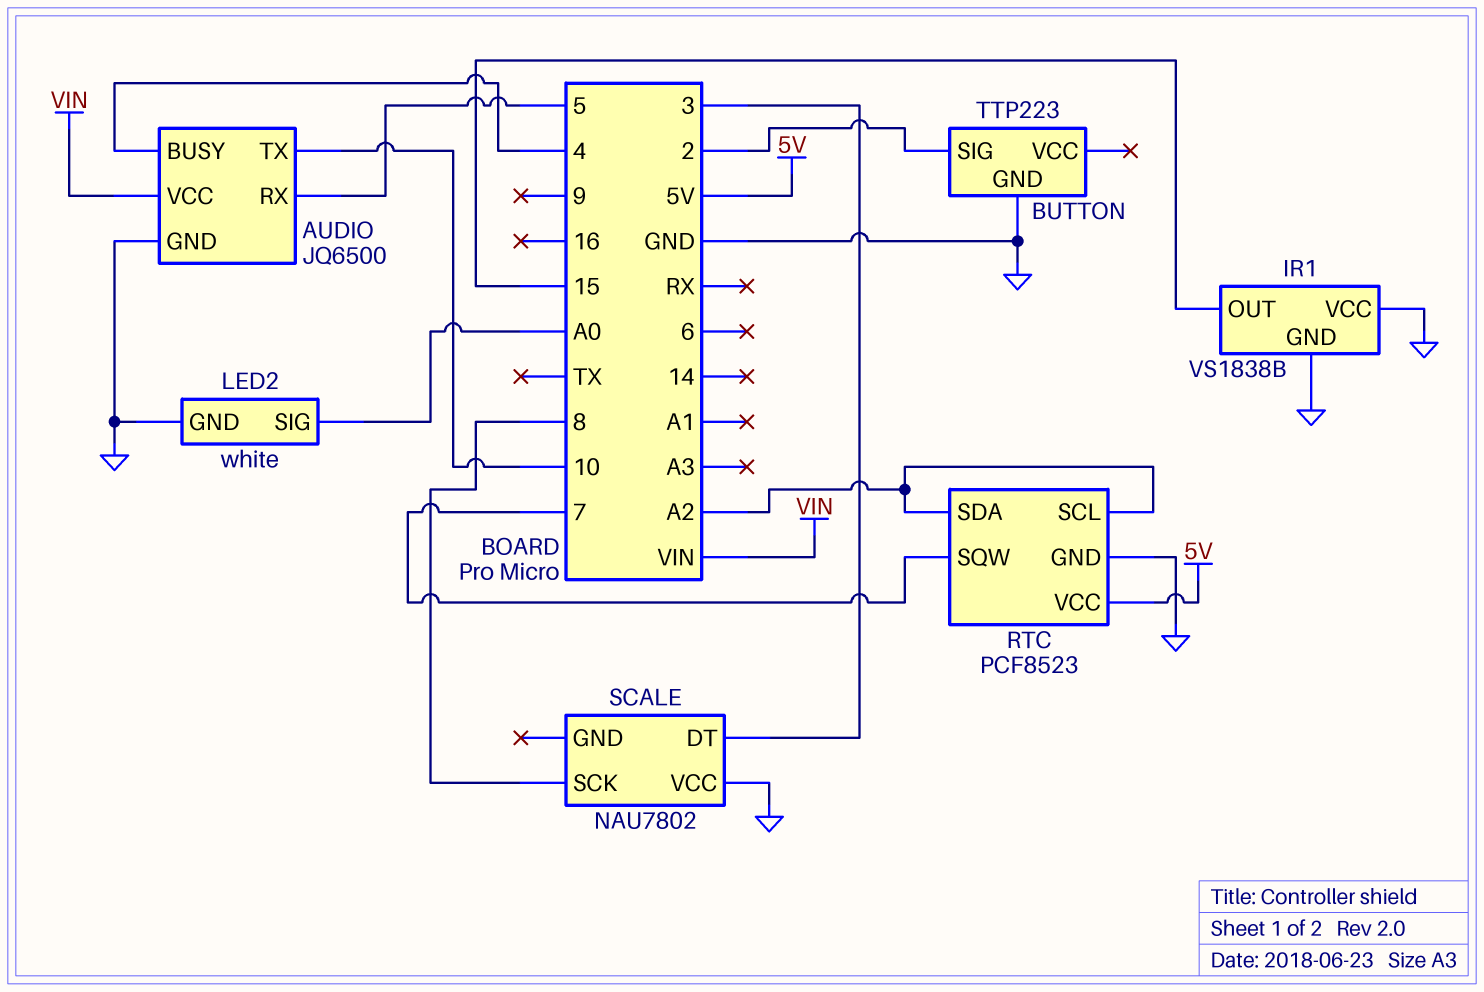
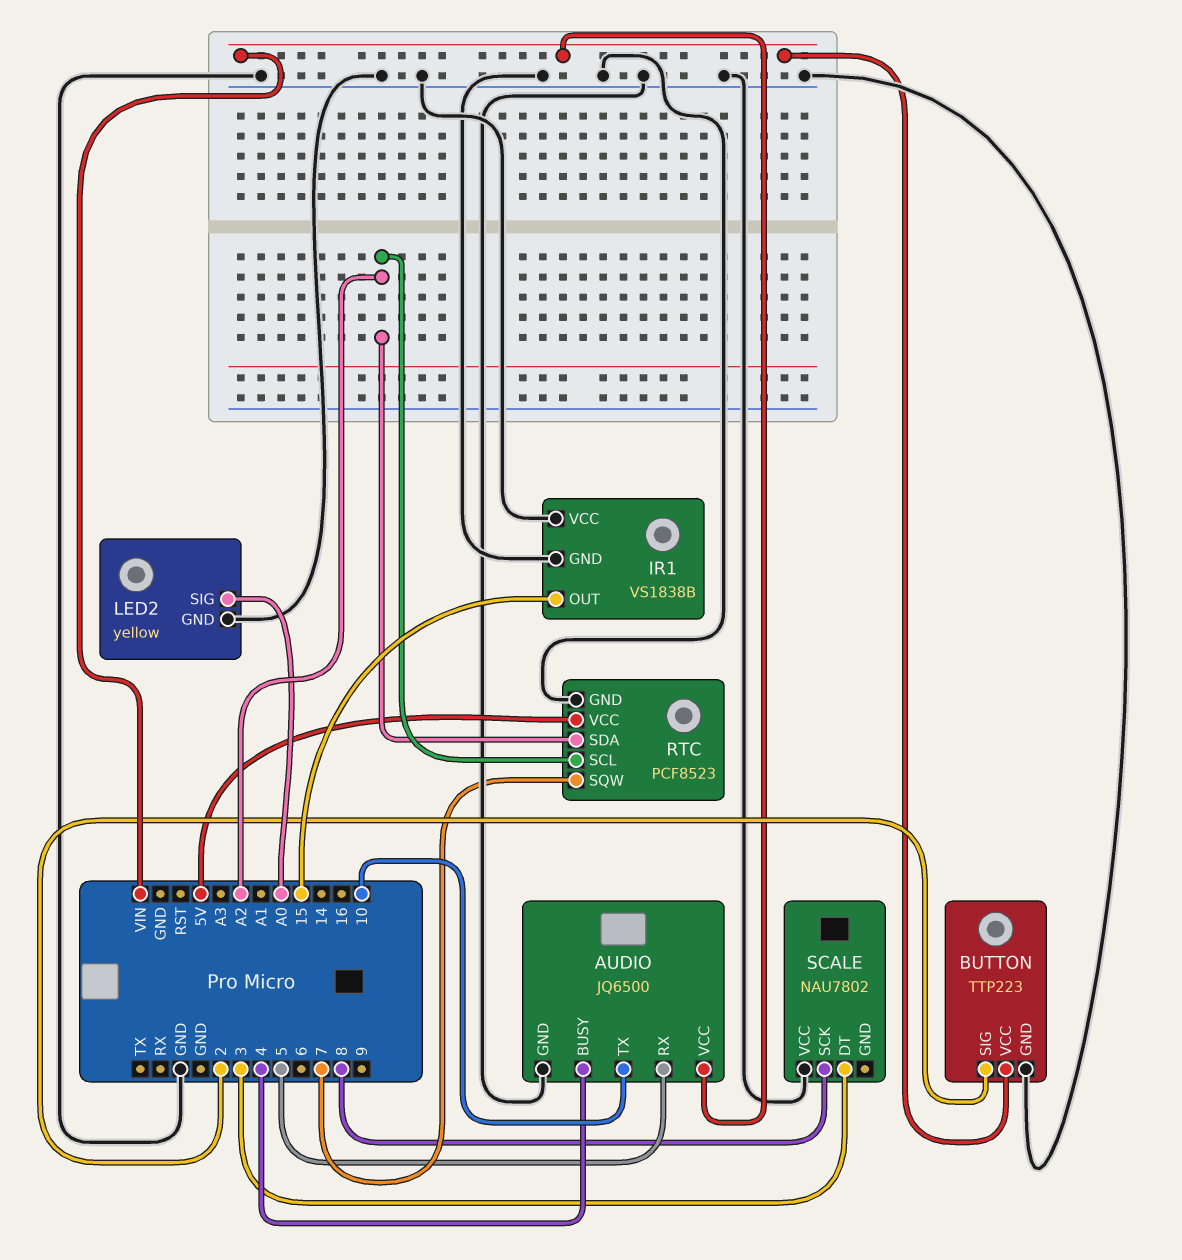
BUTTON pin VCC: none -> VIN
LED2: white -> yellow

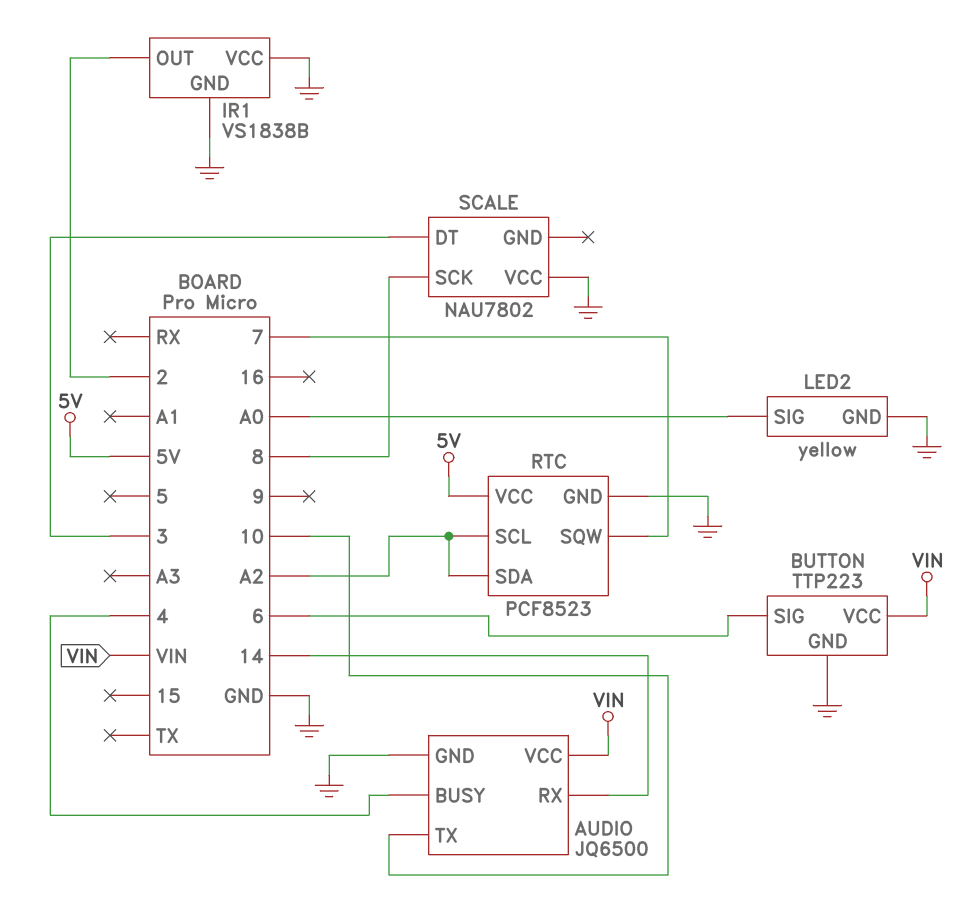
AUDIO pin RX: 5 -> 14
BUTTON pin SIG: 2 -> 6
IR1 pin OUT: 15 -> 2

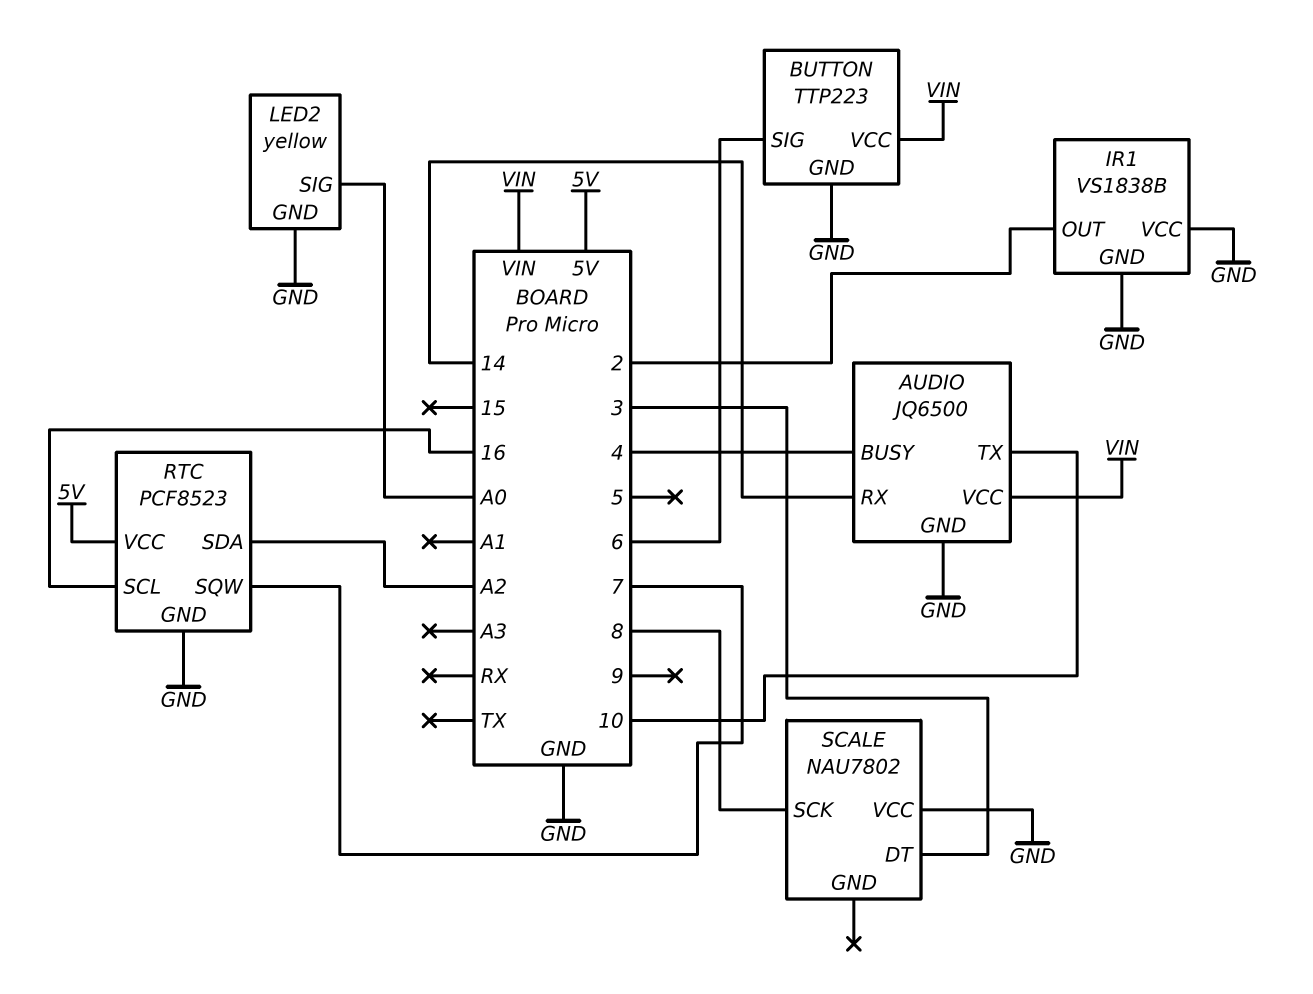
RTC pin SCL: A2 -> 16

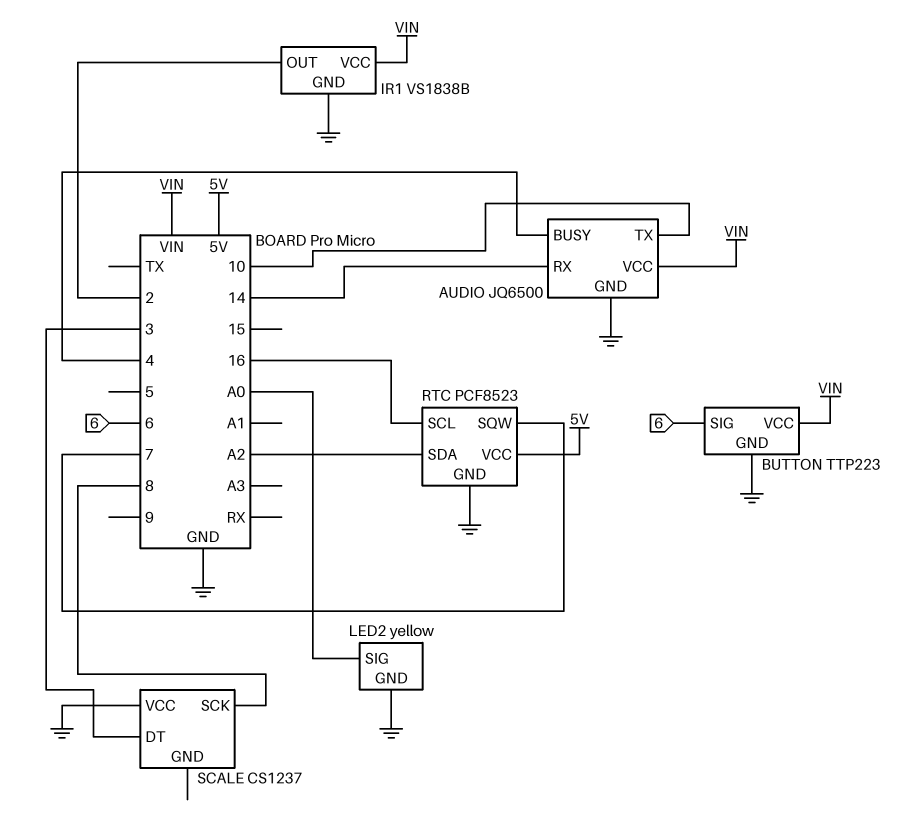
IR1 pin VCC: GND -> VIN
SCALE: NAU7802 -> CS1237

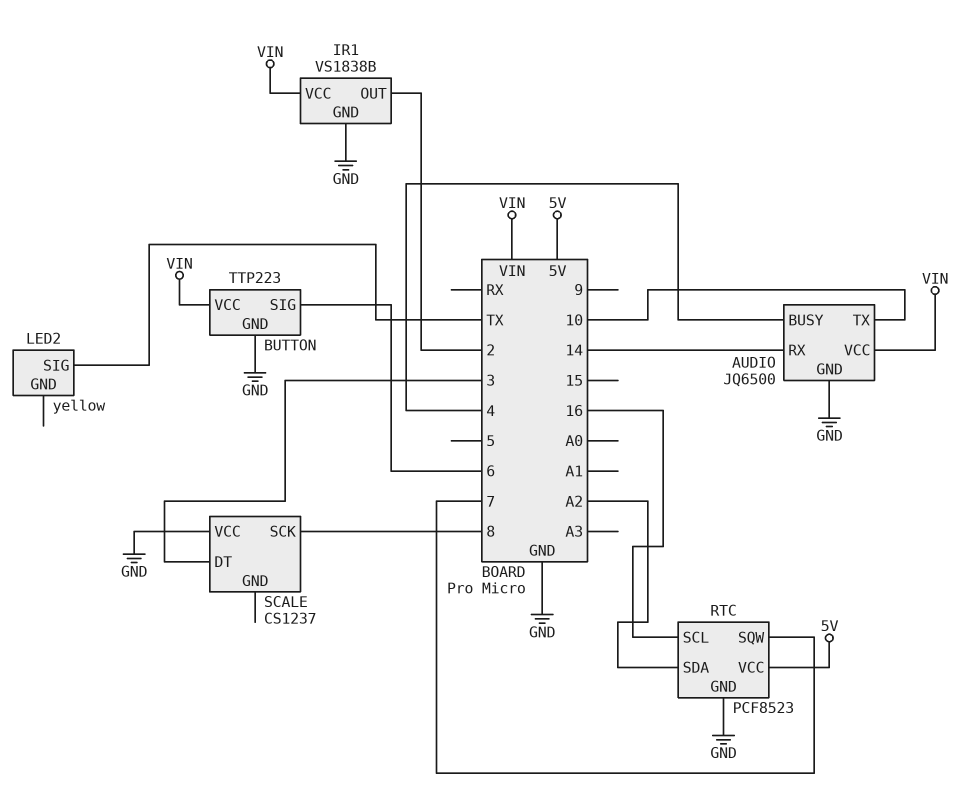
LED2 pin GND: GND -> none
LED2 pin SIG: A0 -> TX

